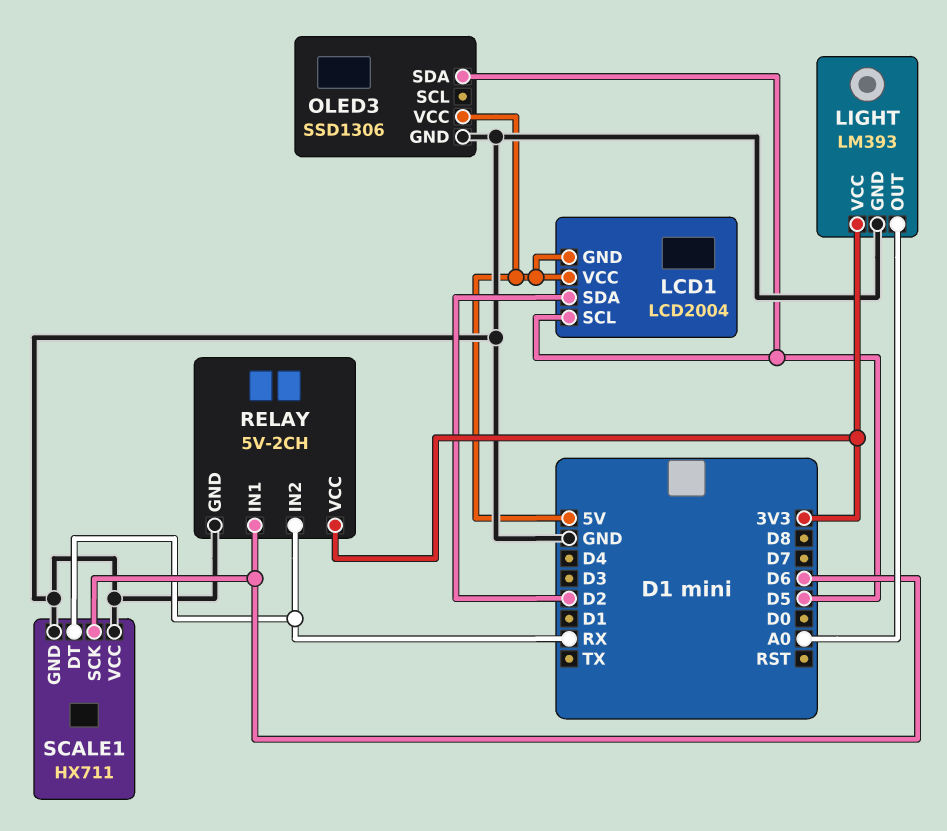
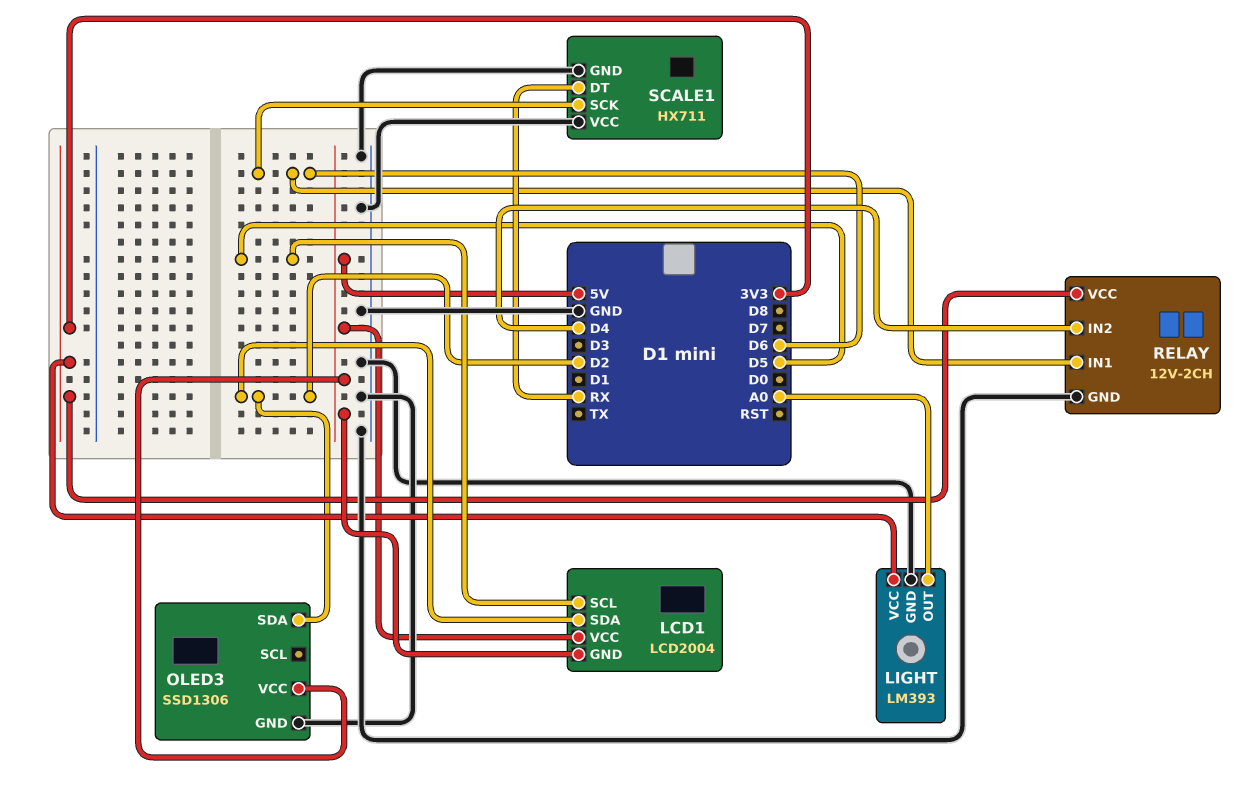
OLED3 pin SDA: D5 -> D2
RELAY: 5V-2CH -> 12V-2CH
RELAY pin IN2: RX -> D4

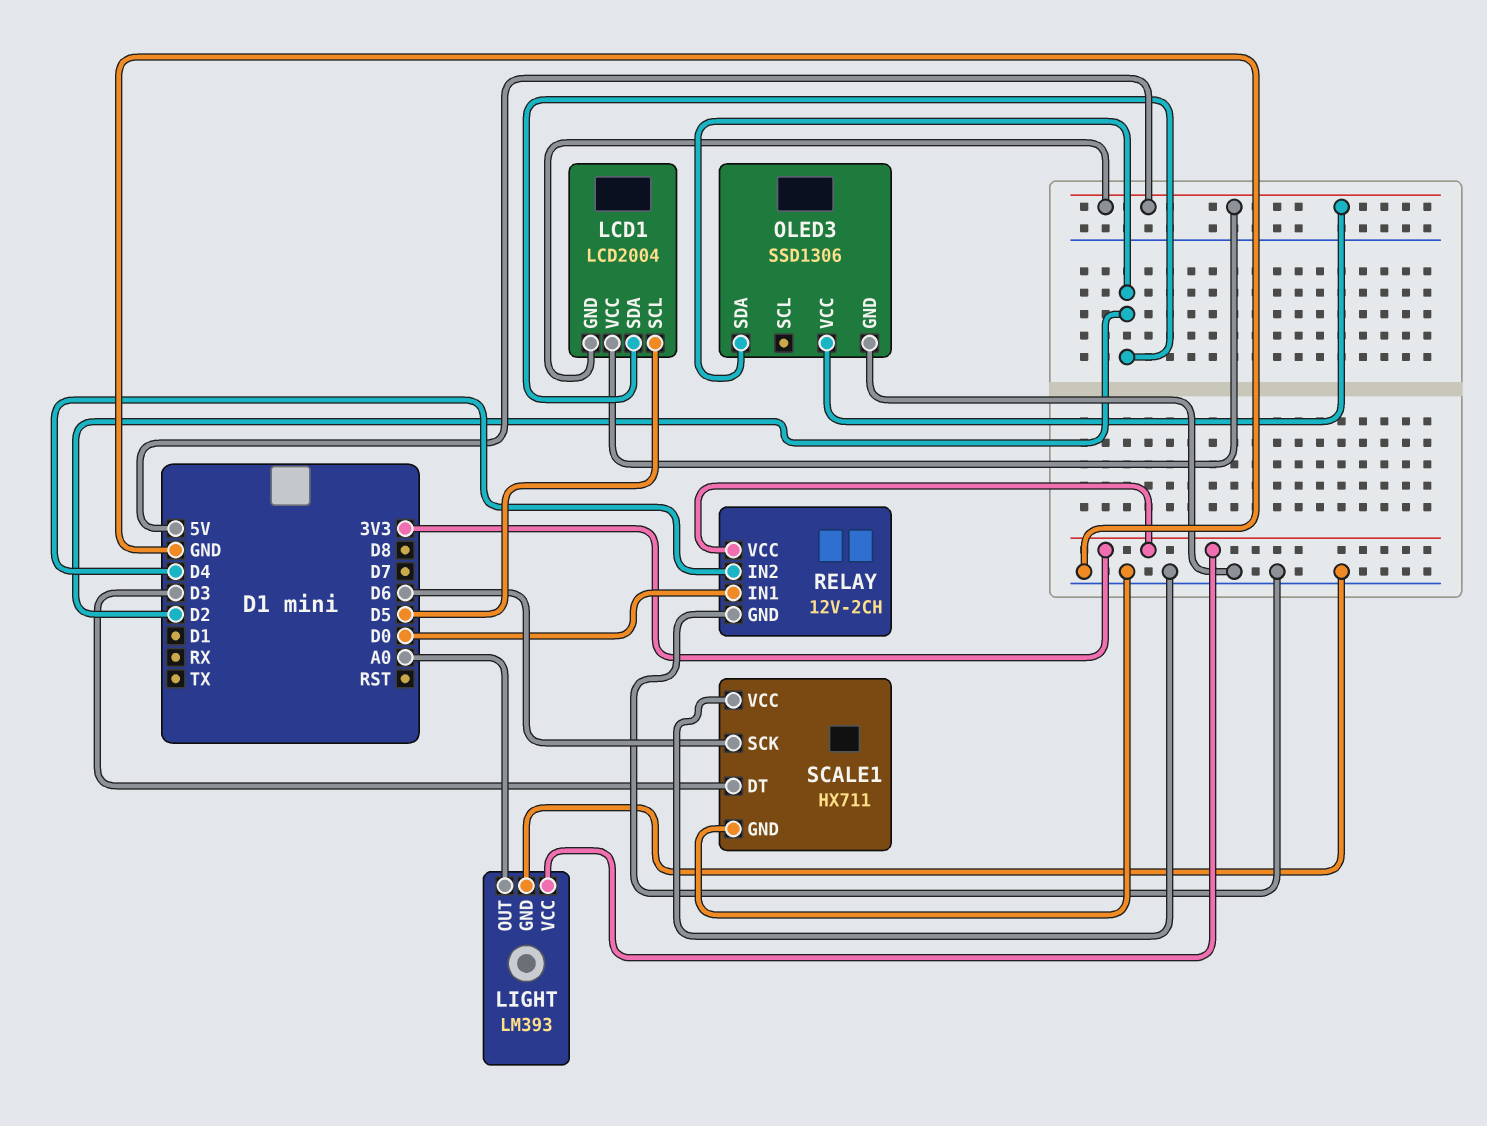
RELAY pin IN1: D6 -> D0
SCALE1 pin DT: RX -> D3

